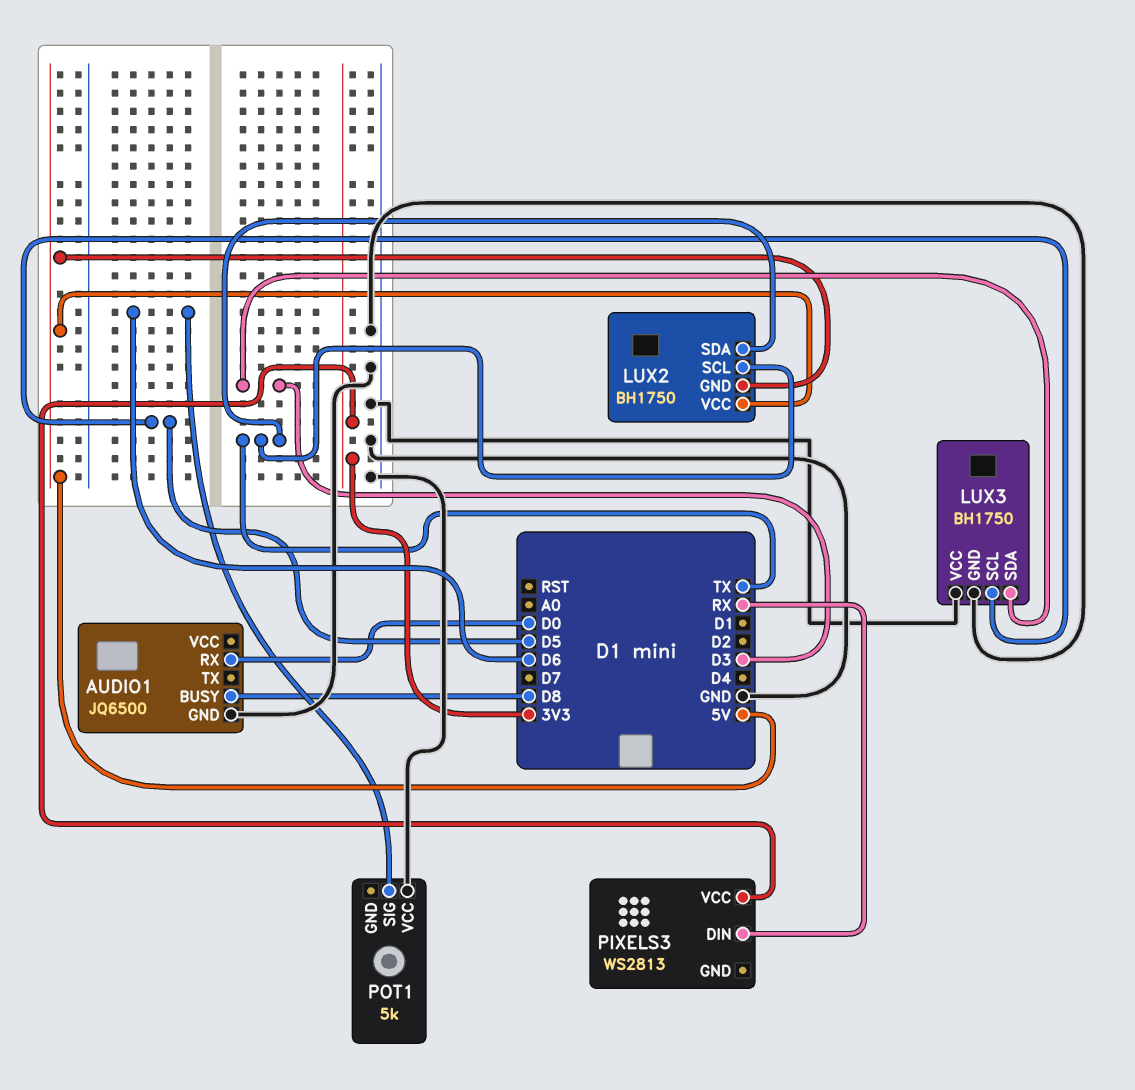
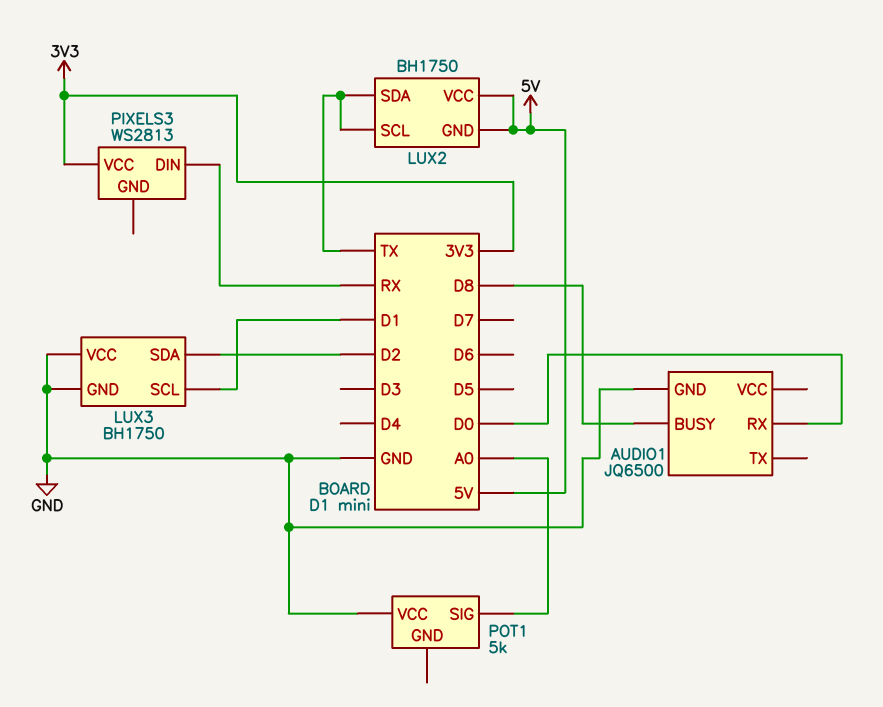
LUX3 pin SCL: D5 -> D1
LUX3 pin SDA: D3 -> D2
POT1 pin SIG: D6 -> A0

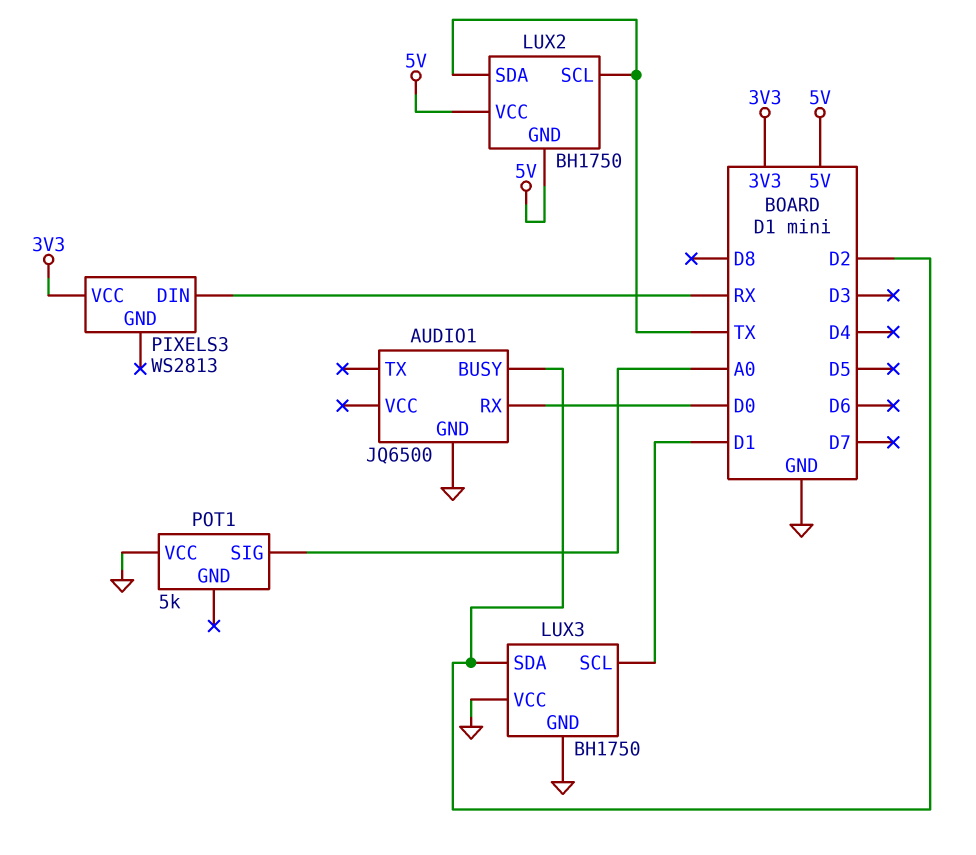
AUDIO1 pin BUSY: D8 -> D2

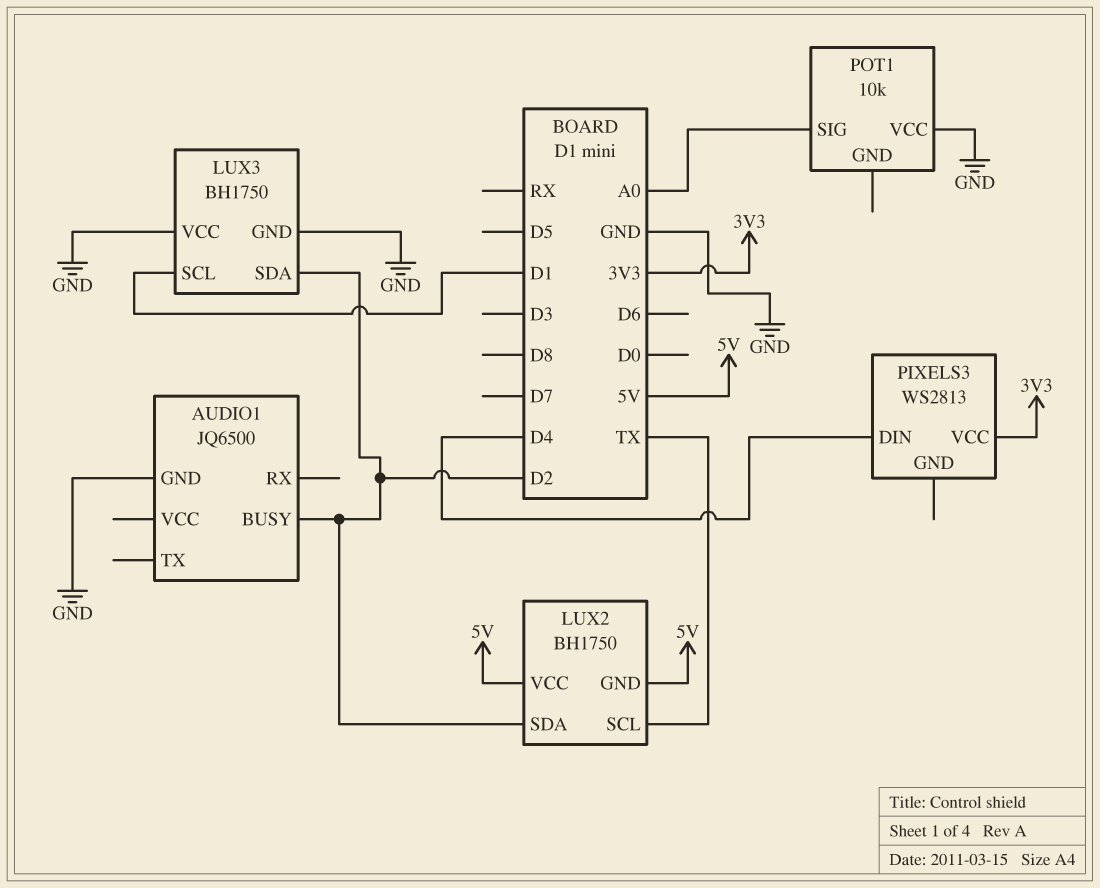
AUDIO1 pin RX: D0 -> none
LUX2 pin SDA: TX -> D2
PIXELS3 pin DIN: RX -> D4
POT1: 5k -> 10k

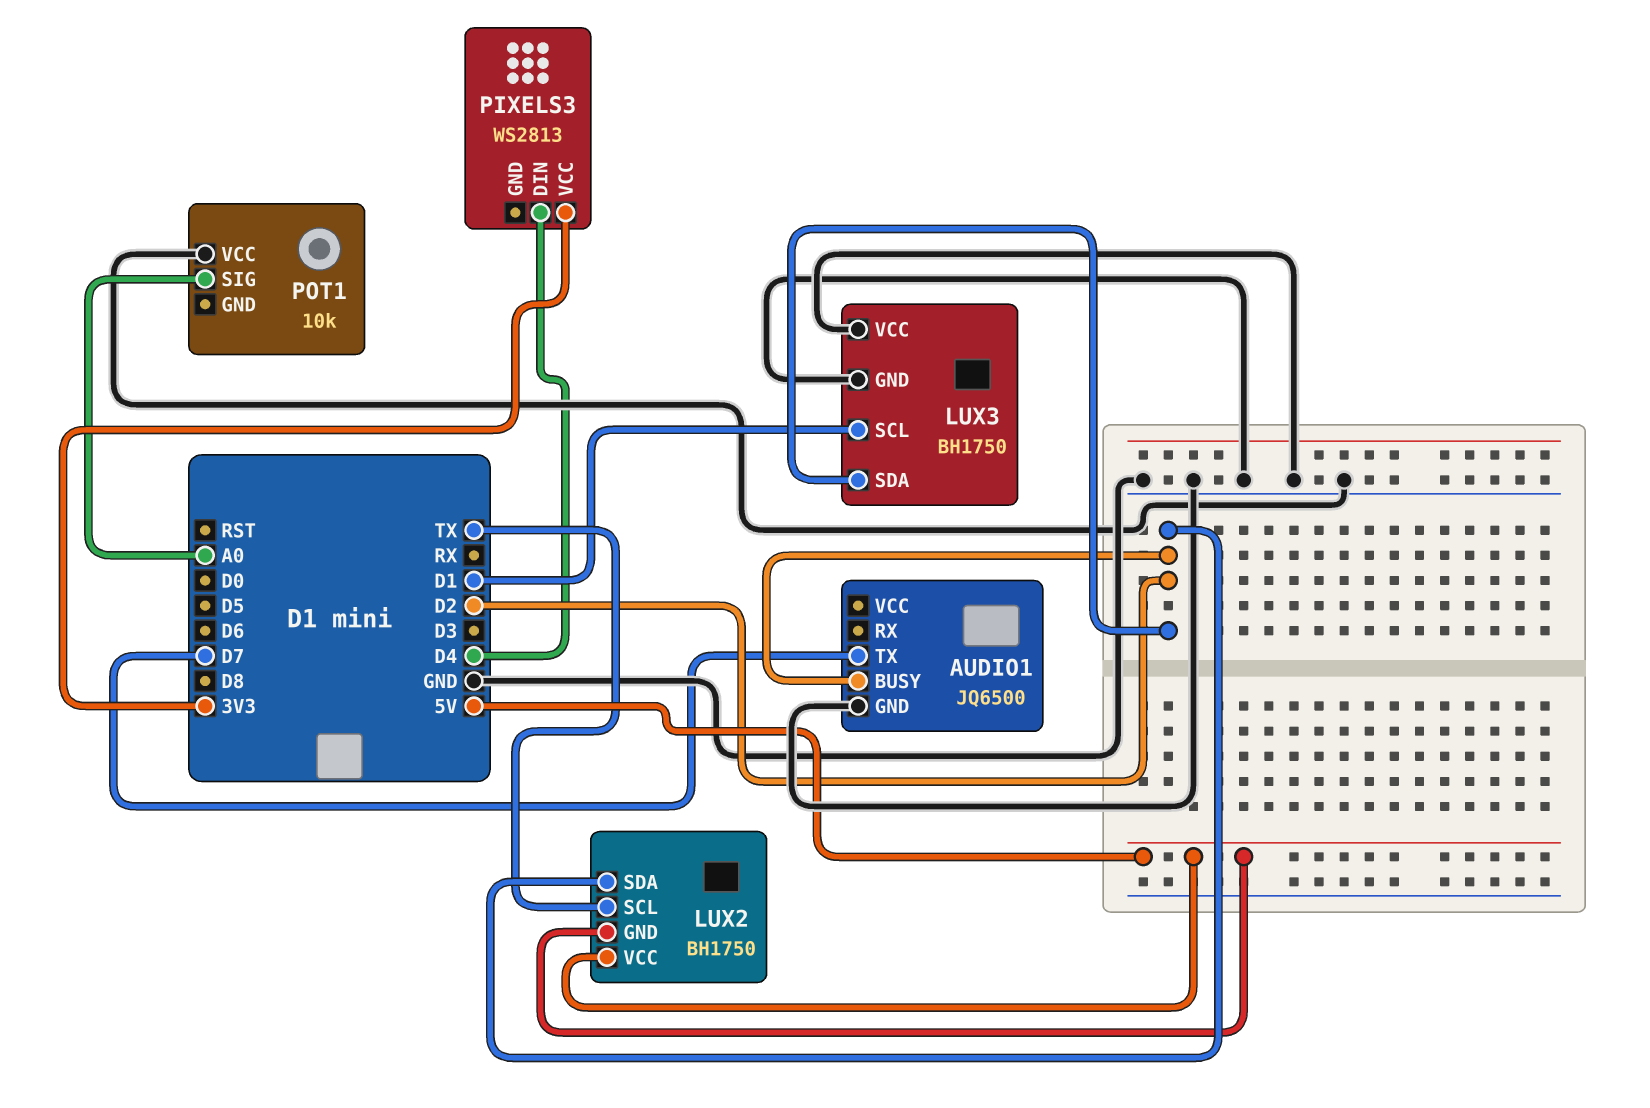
AUDIO1 pin TX: none -> D7

